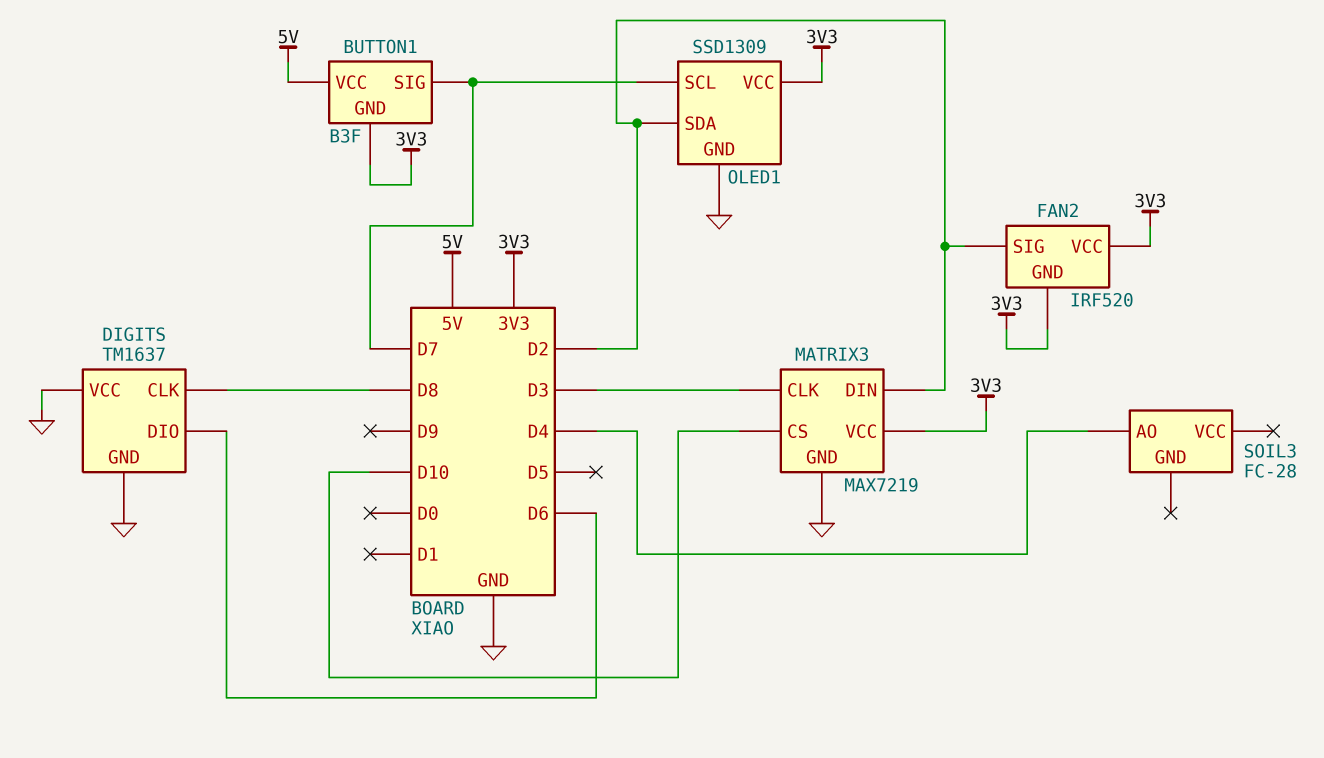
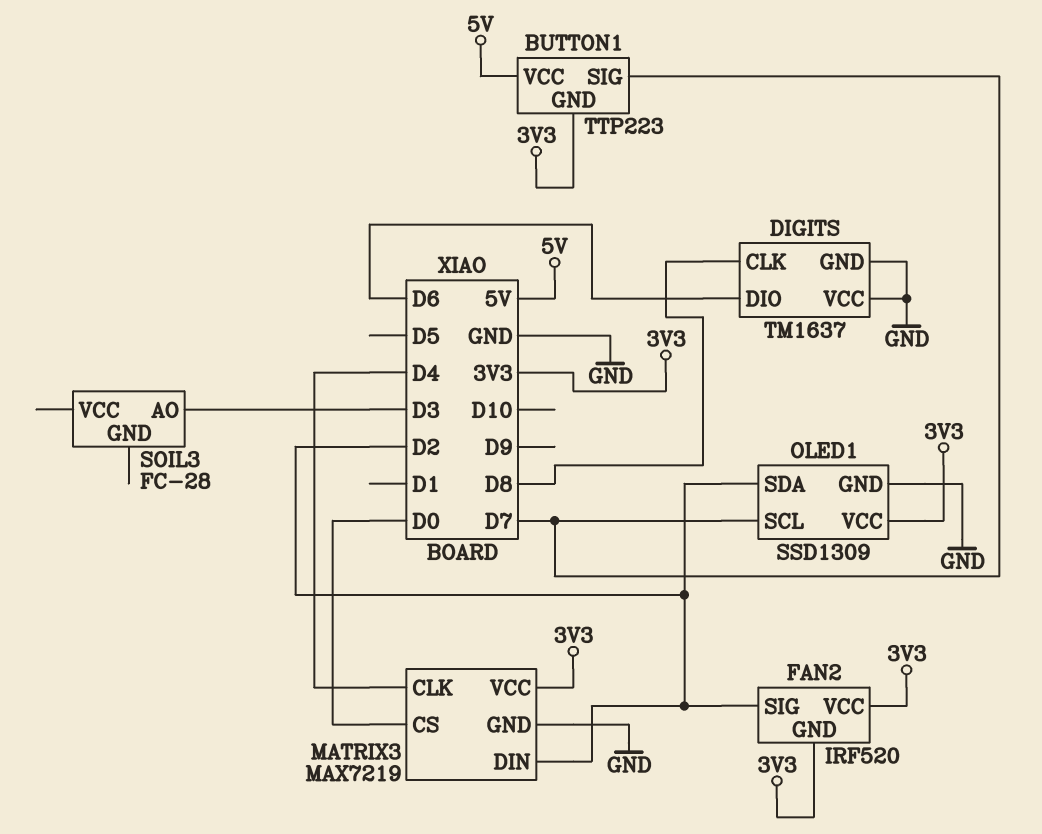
BUTTON1: B3F -> TTP223
MATRIX3 pin CLK: D3 -> D4
MATRIX3 pin CS: D10 -> D0
SOIL3 pin AO: D4 -> D3

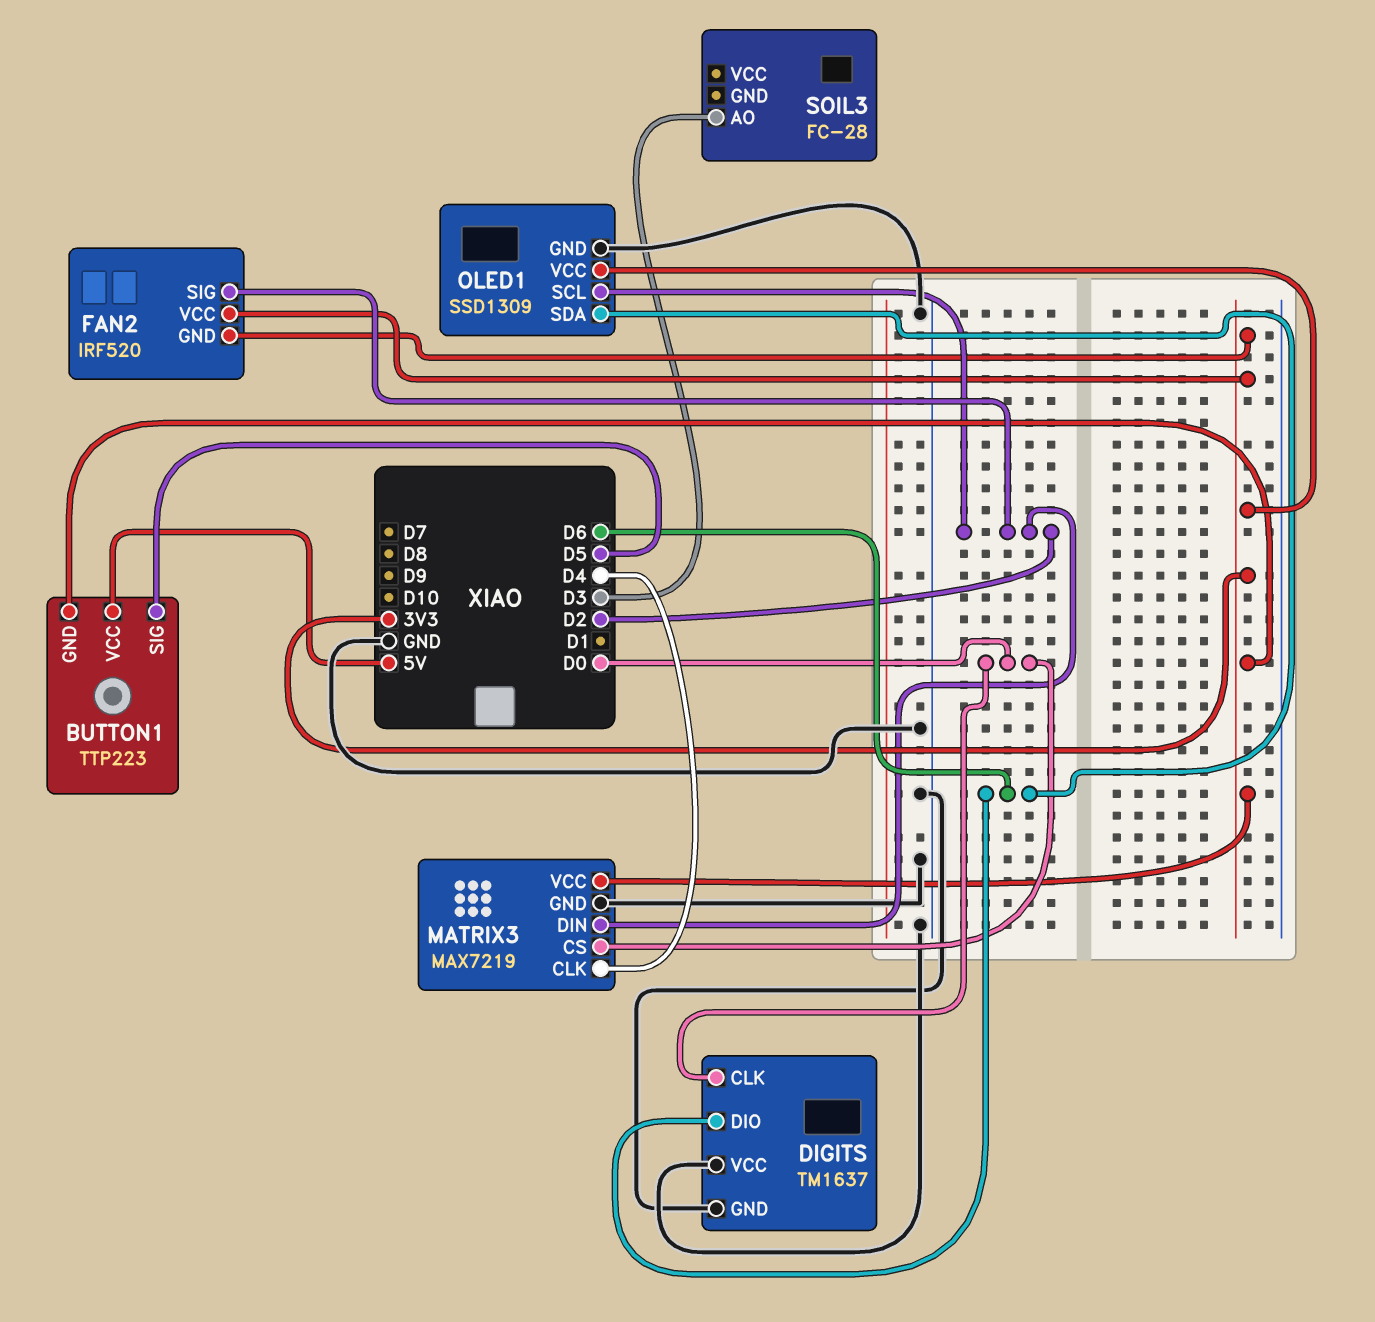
BUTTON1 pin SIG: D7 -> D5
DIGITS pin CLK: D8 -> D0
OLED1 pin SCL: D7 -> D2
OLED1 pin SDA: D2 -> D6

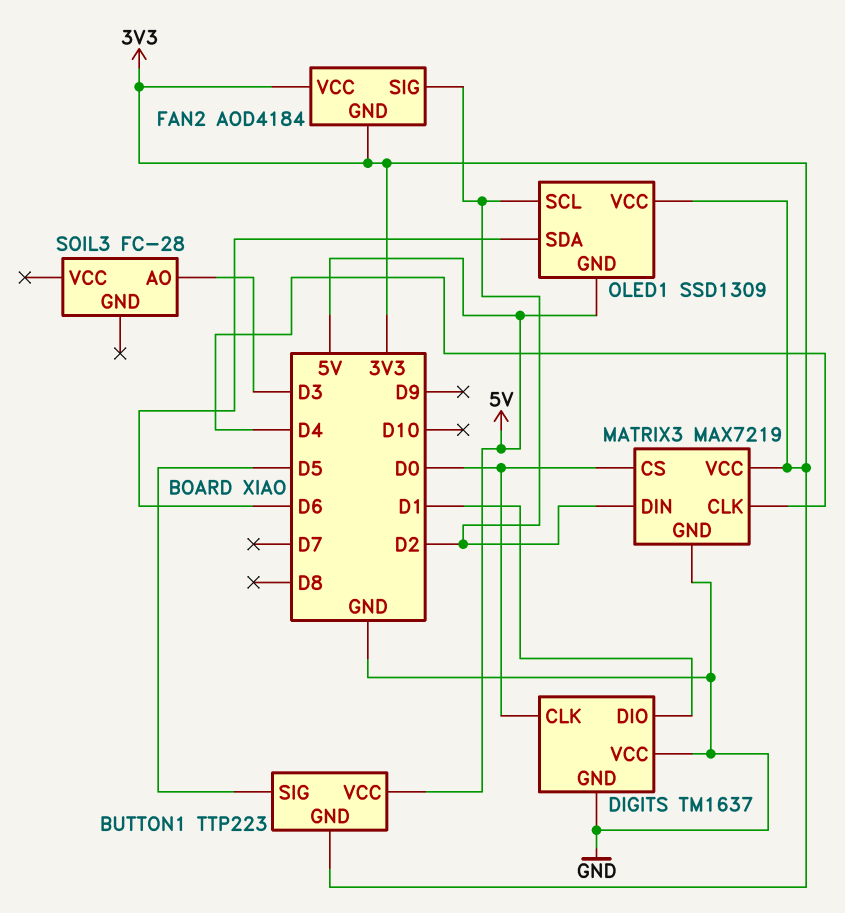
DIGITS pin DIO: D6 -> D1
FAN2: IRF520 -> AOD4184
OLED1 pin GND: GND -> 5V

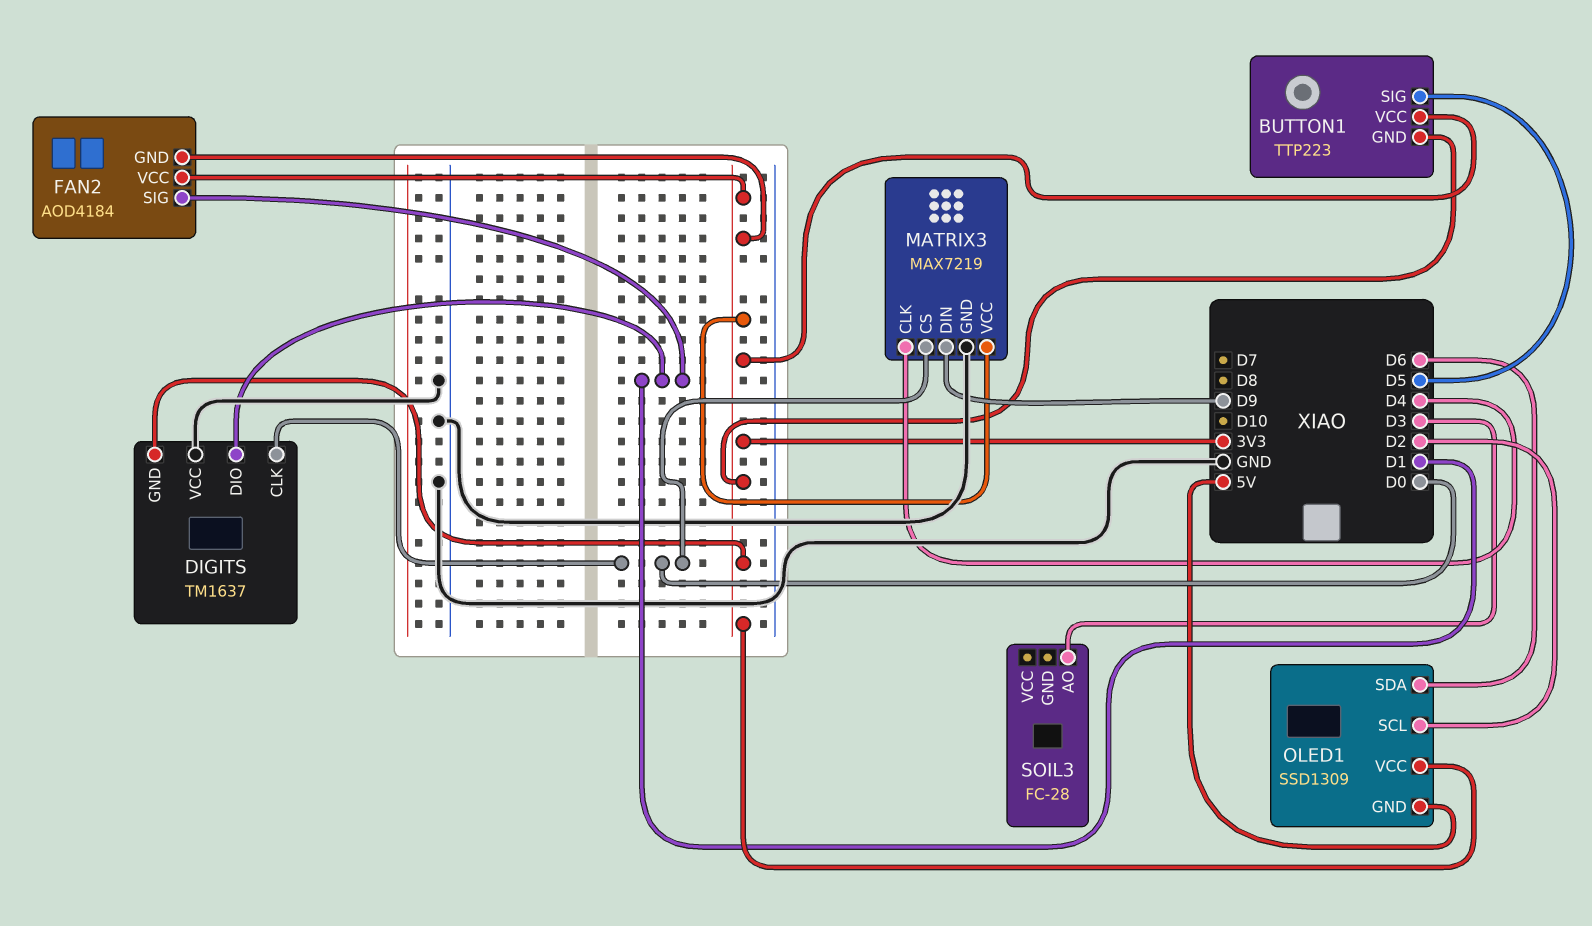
BUTTON1 pin VCC: 5V -> 3V3
DIGITS pin GND: GND -> 3V3
FAN2 pin SIG: D2 -> D1
MATRIX3 pin DIN: D2 -> D9

